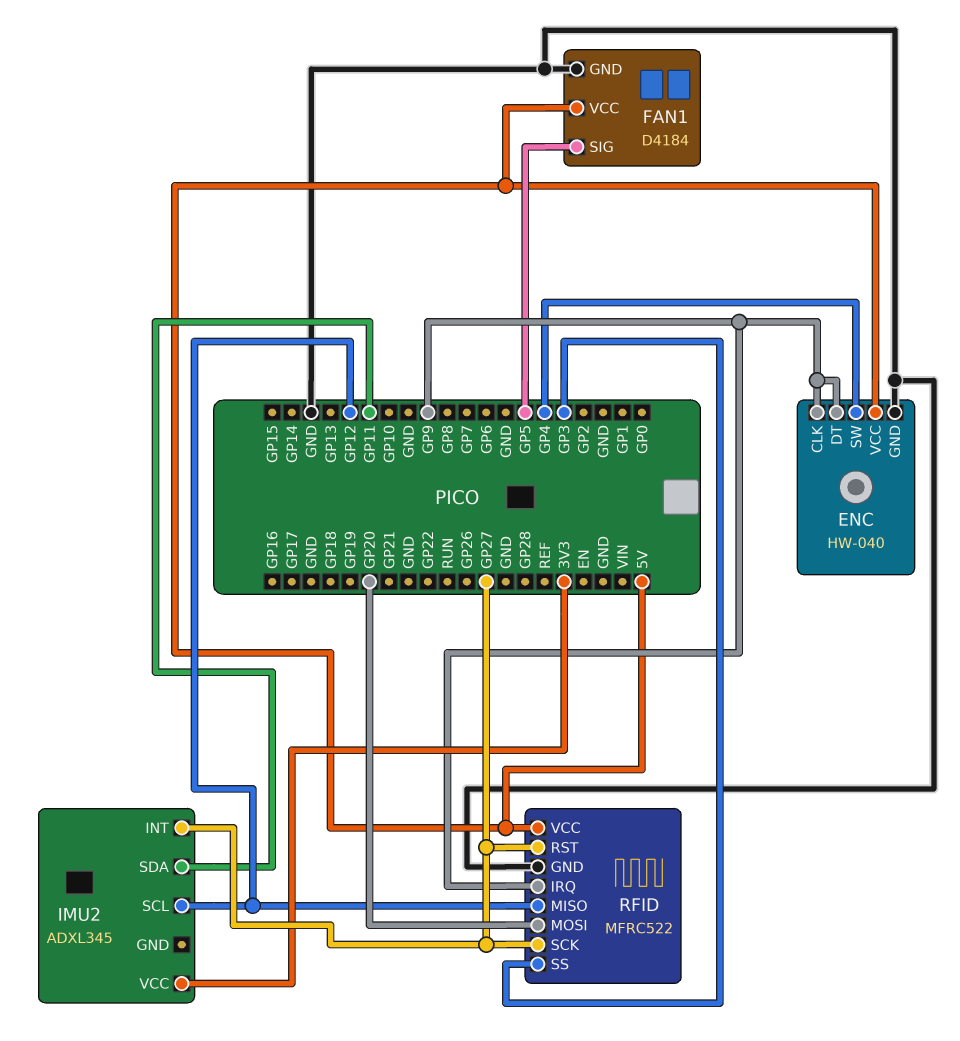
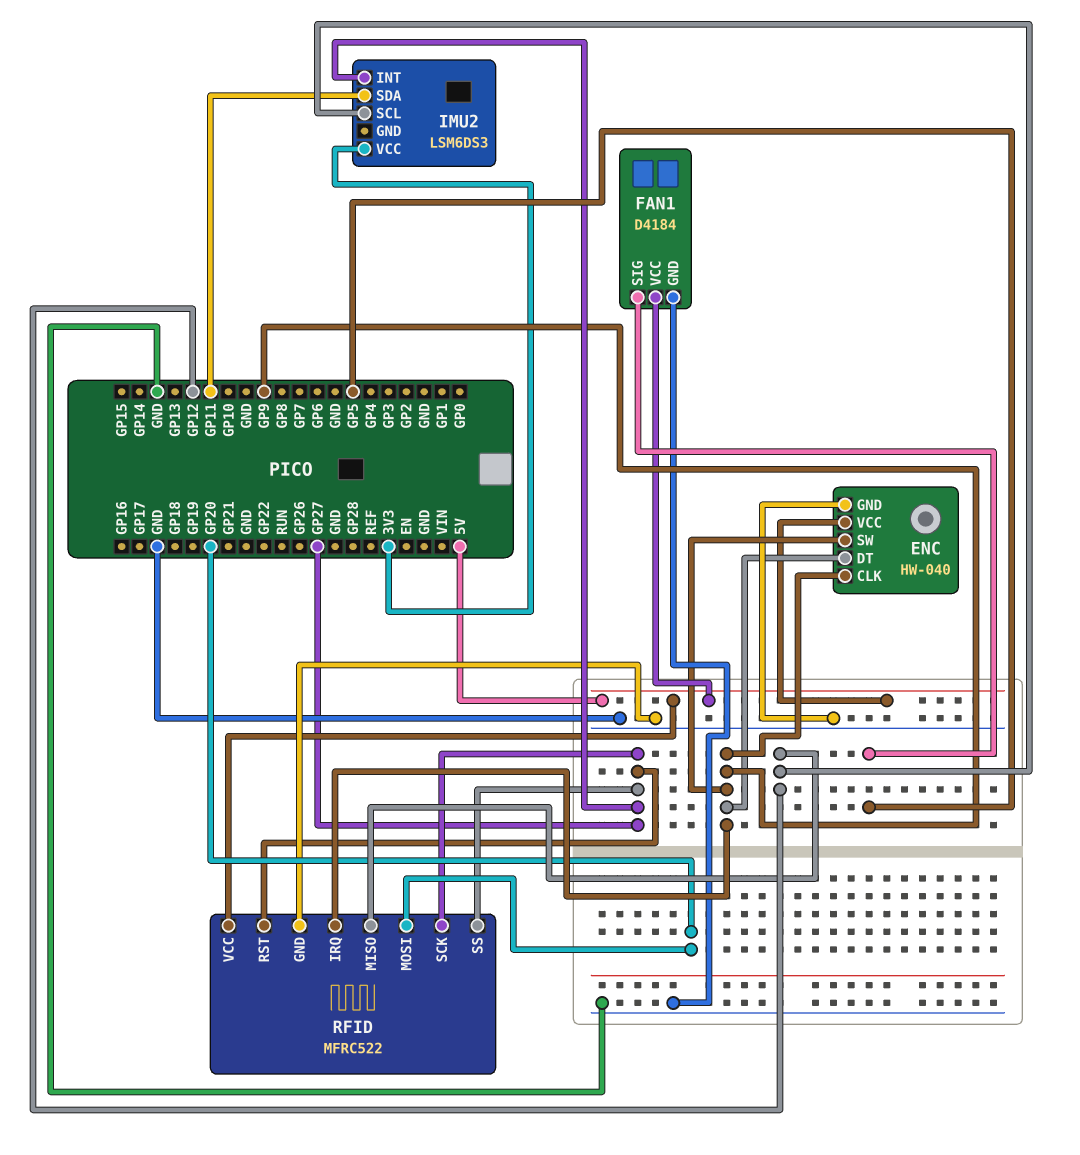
ENC pin SW: GP4 -> GP9
IMU2: ADXL345 -> LSM6DS3
RFID pin SS: GP3 -> GP27

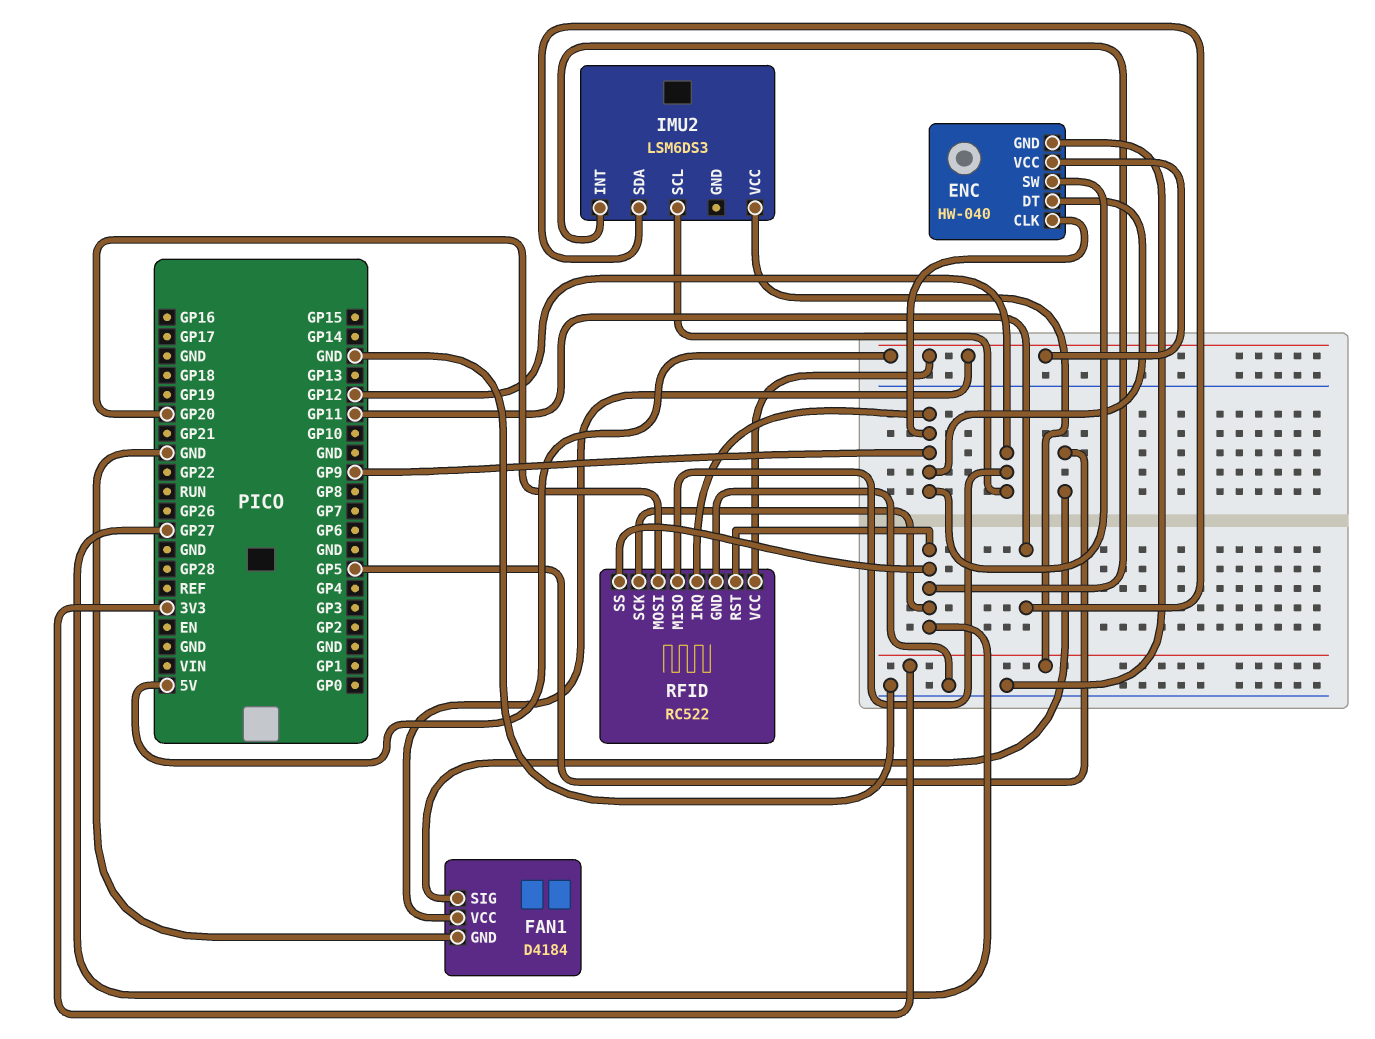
RFID: MFRC522 -> RC522

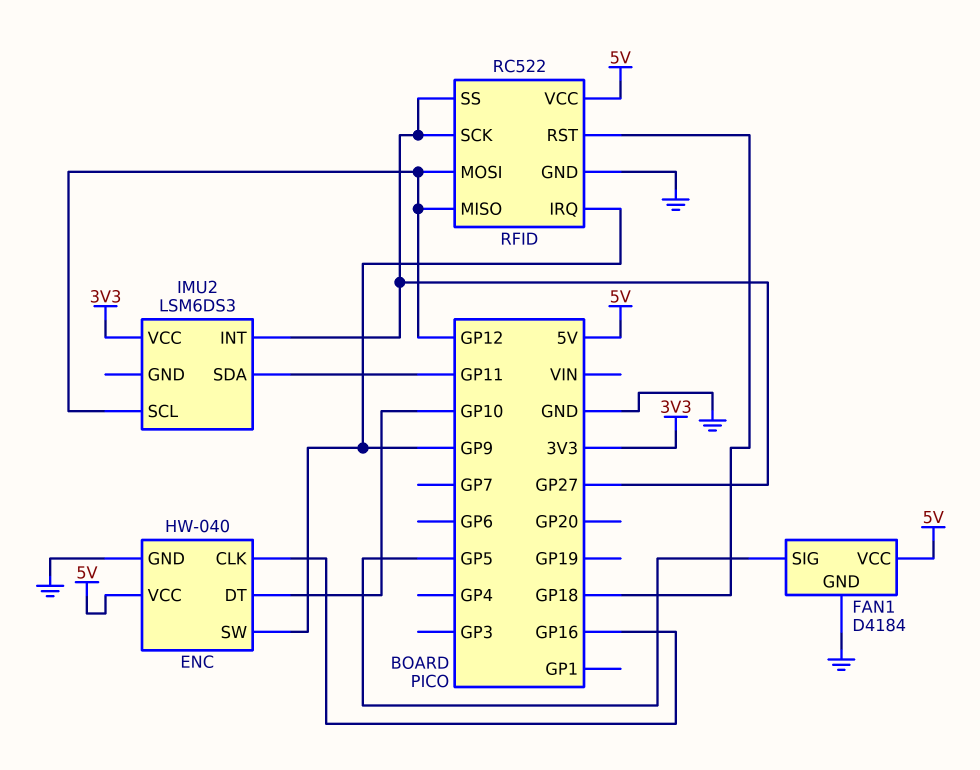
ENC pin CLK: GP9 -> GP16
ENC pin DT: GP9 -> GP10
RFID pin MOSI: GP20 -> GP12
RFID pin RST: GP27 -> GP18

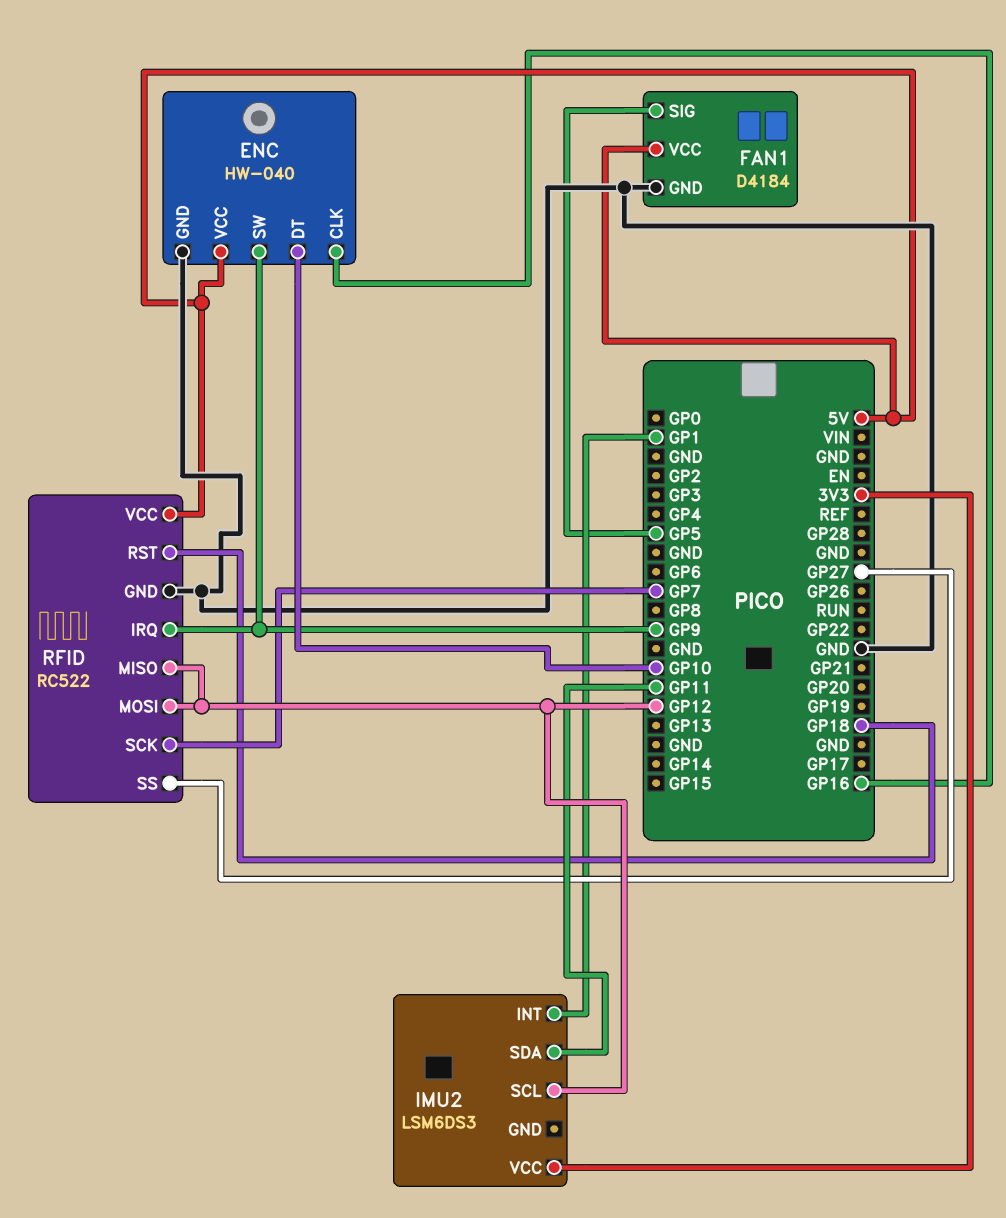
IMU2 pin INT: GP27 -> GP1
RFID pin SCK: GP27 -> GP7

